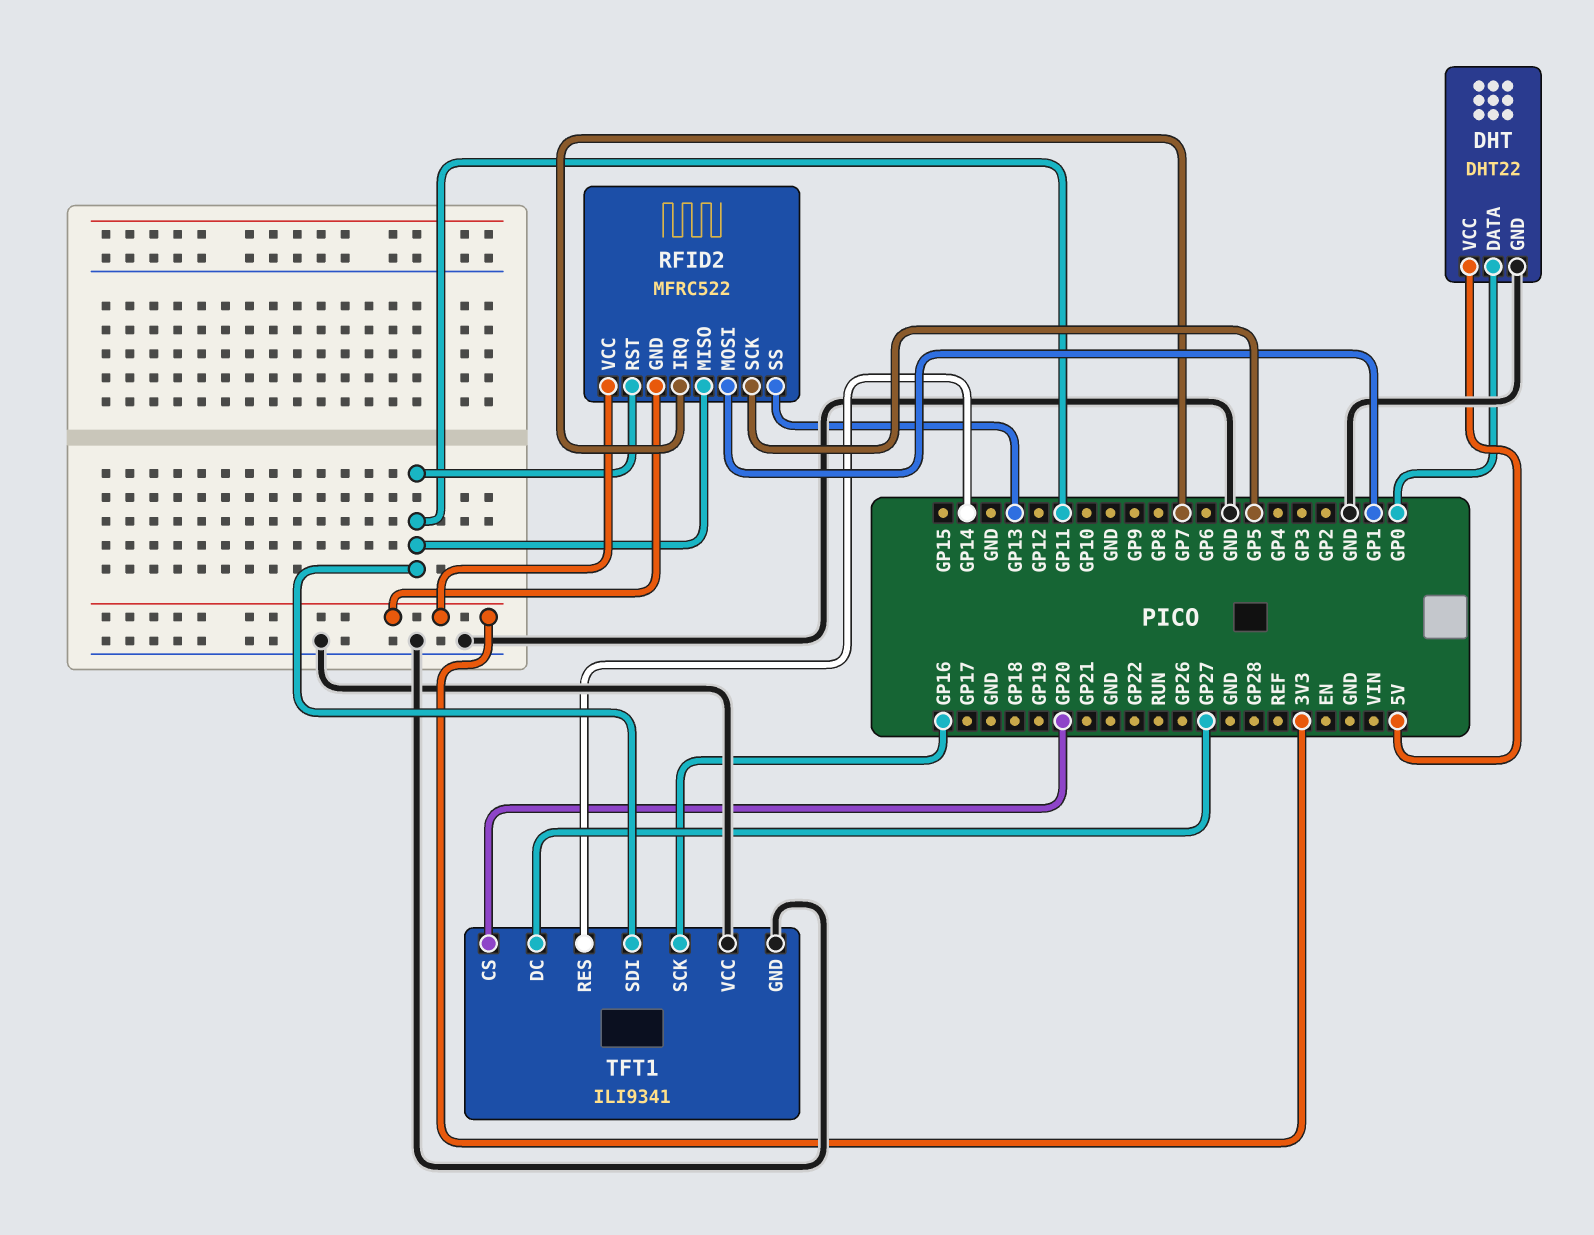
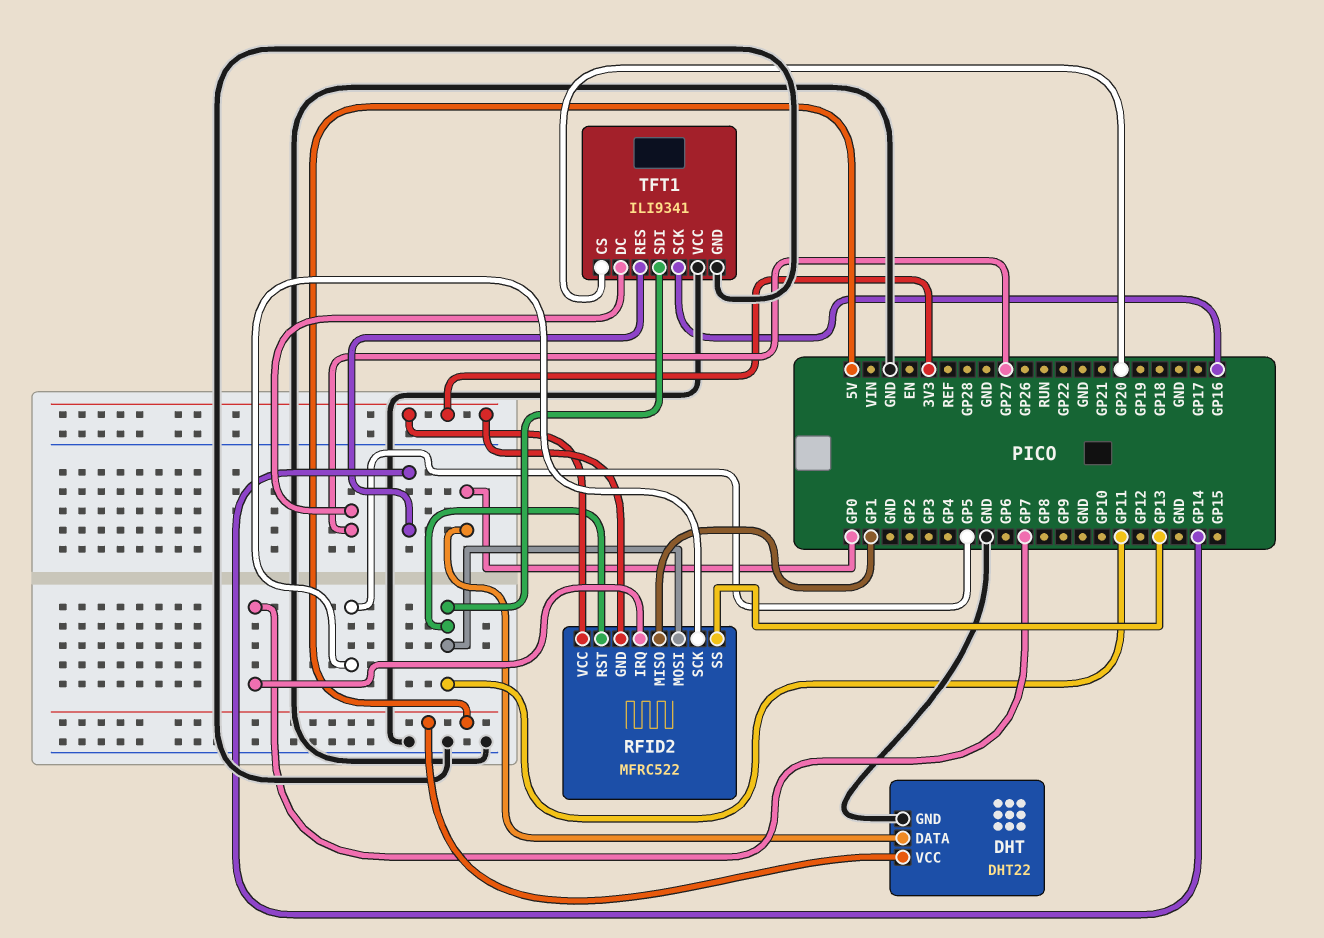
RFID2 pin MISO: GP11 -> GP1
RFID2 pin MOSI: GP1 -> GP11

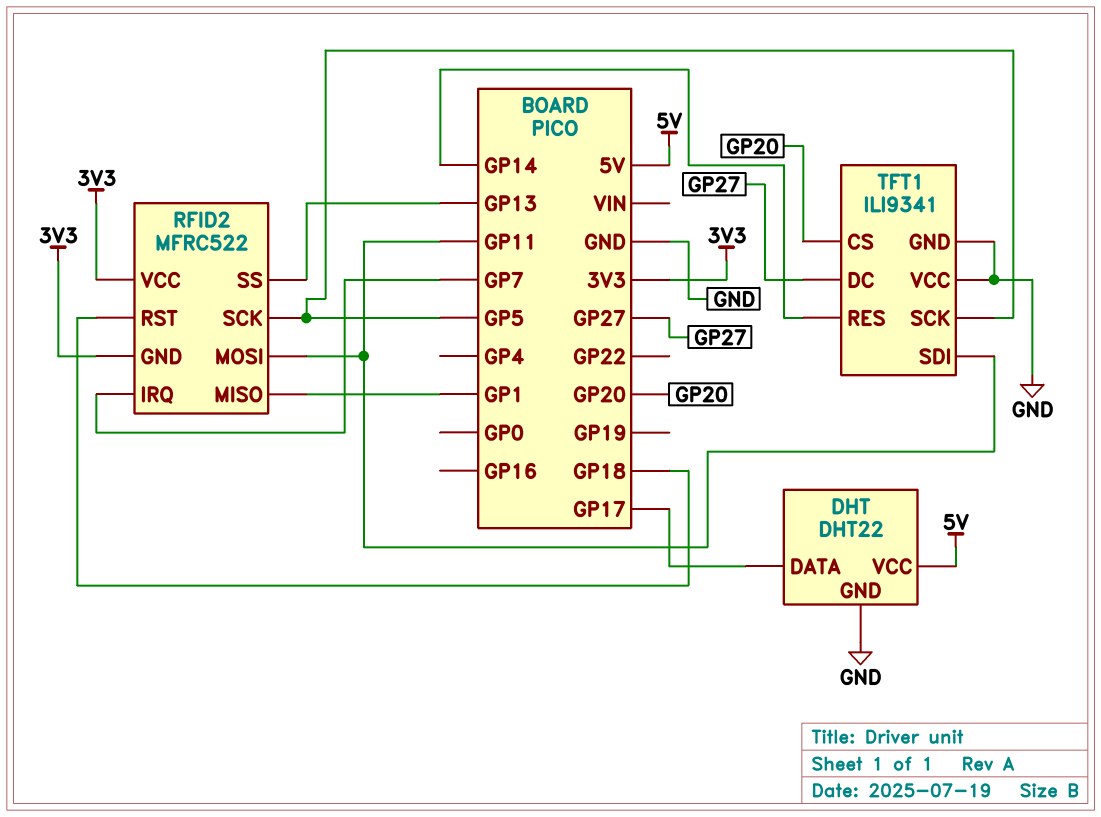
DHT pin DATA: GP0 -> GP17
RFID2 pin RST: GP11 -> GP18
TFT1 pin SCK: GP16 -> GP5

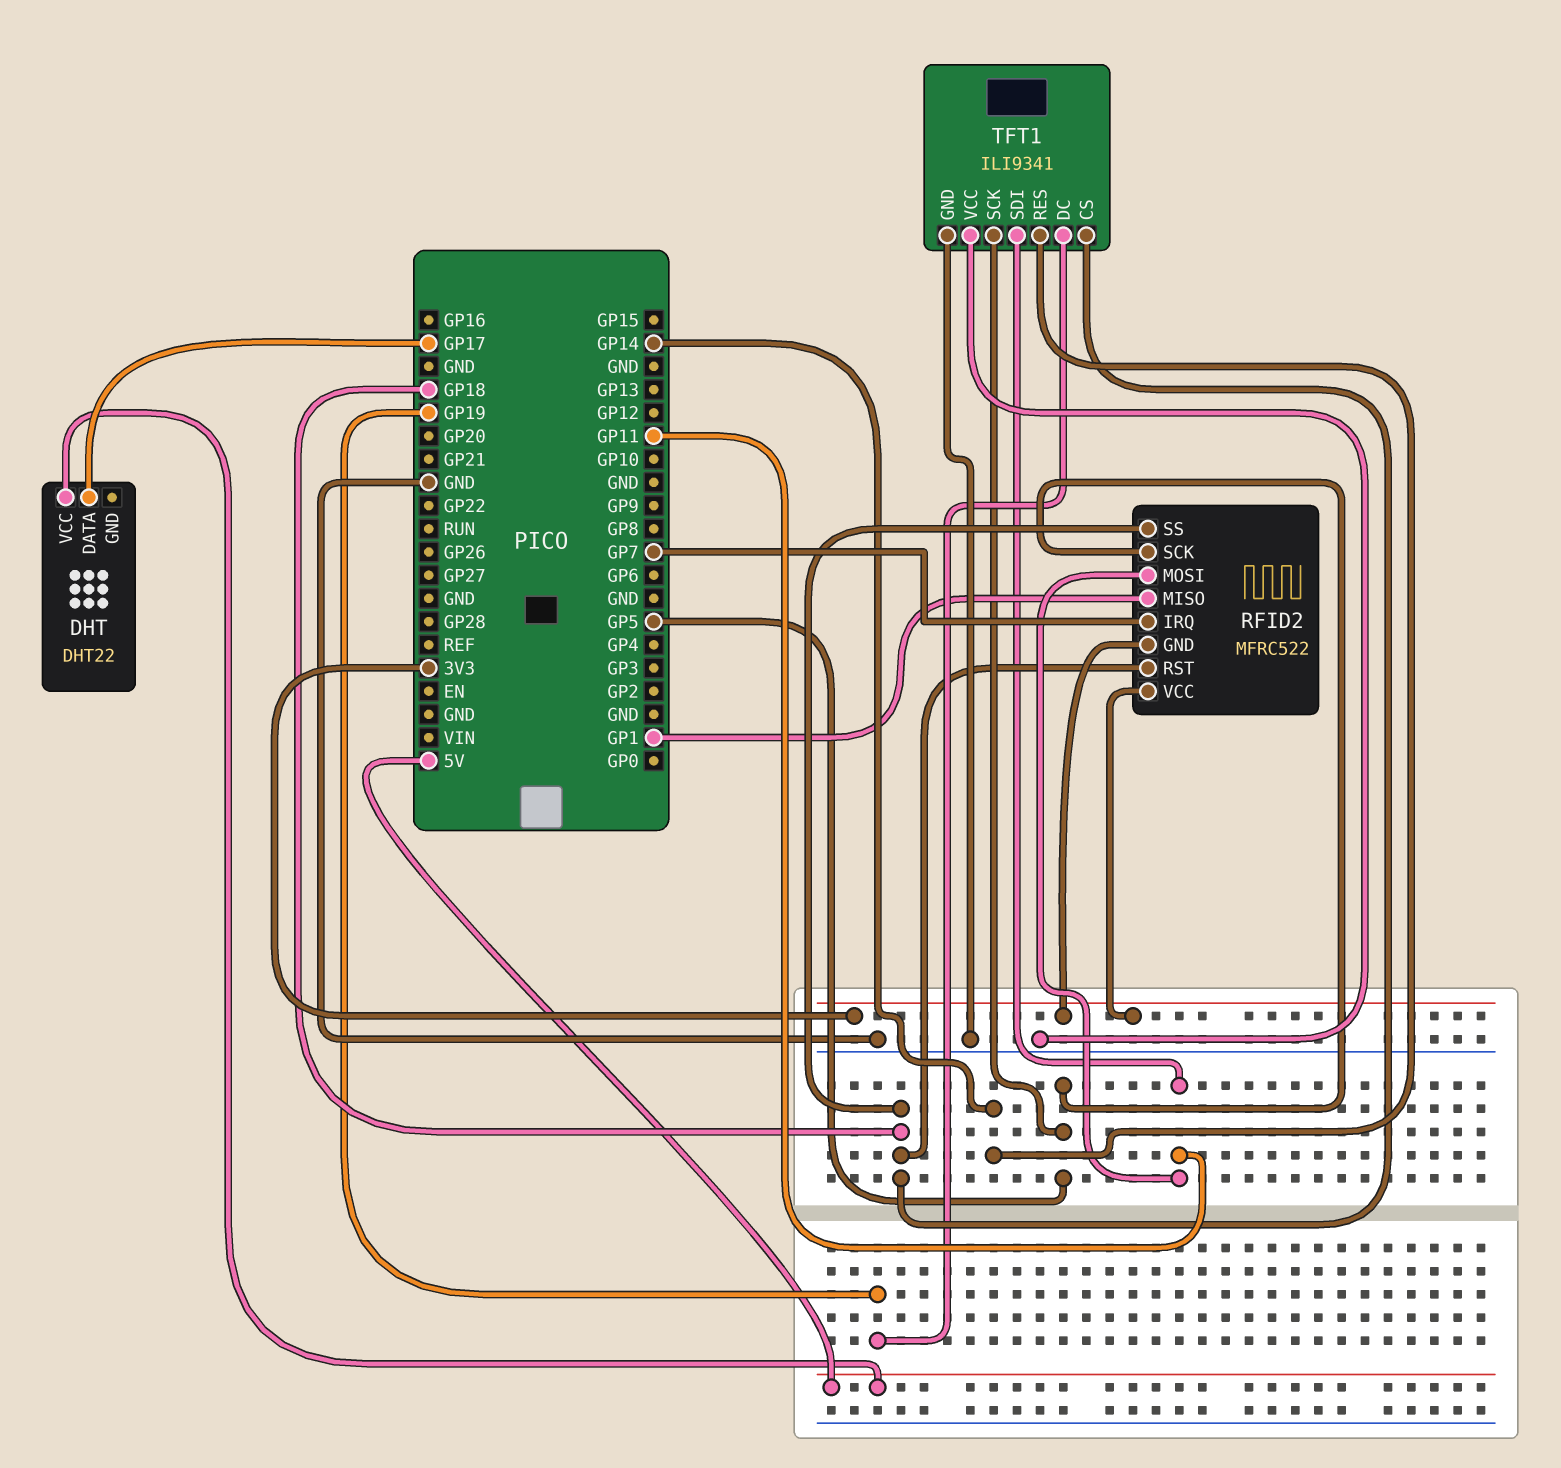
DHT pin GND: GND -> none
RFID2 pin SS: GP13 -> GP18
TFT1 pin CS: GP20 -> GP18
TFT1 pin DC: GP27 -> GP19

